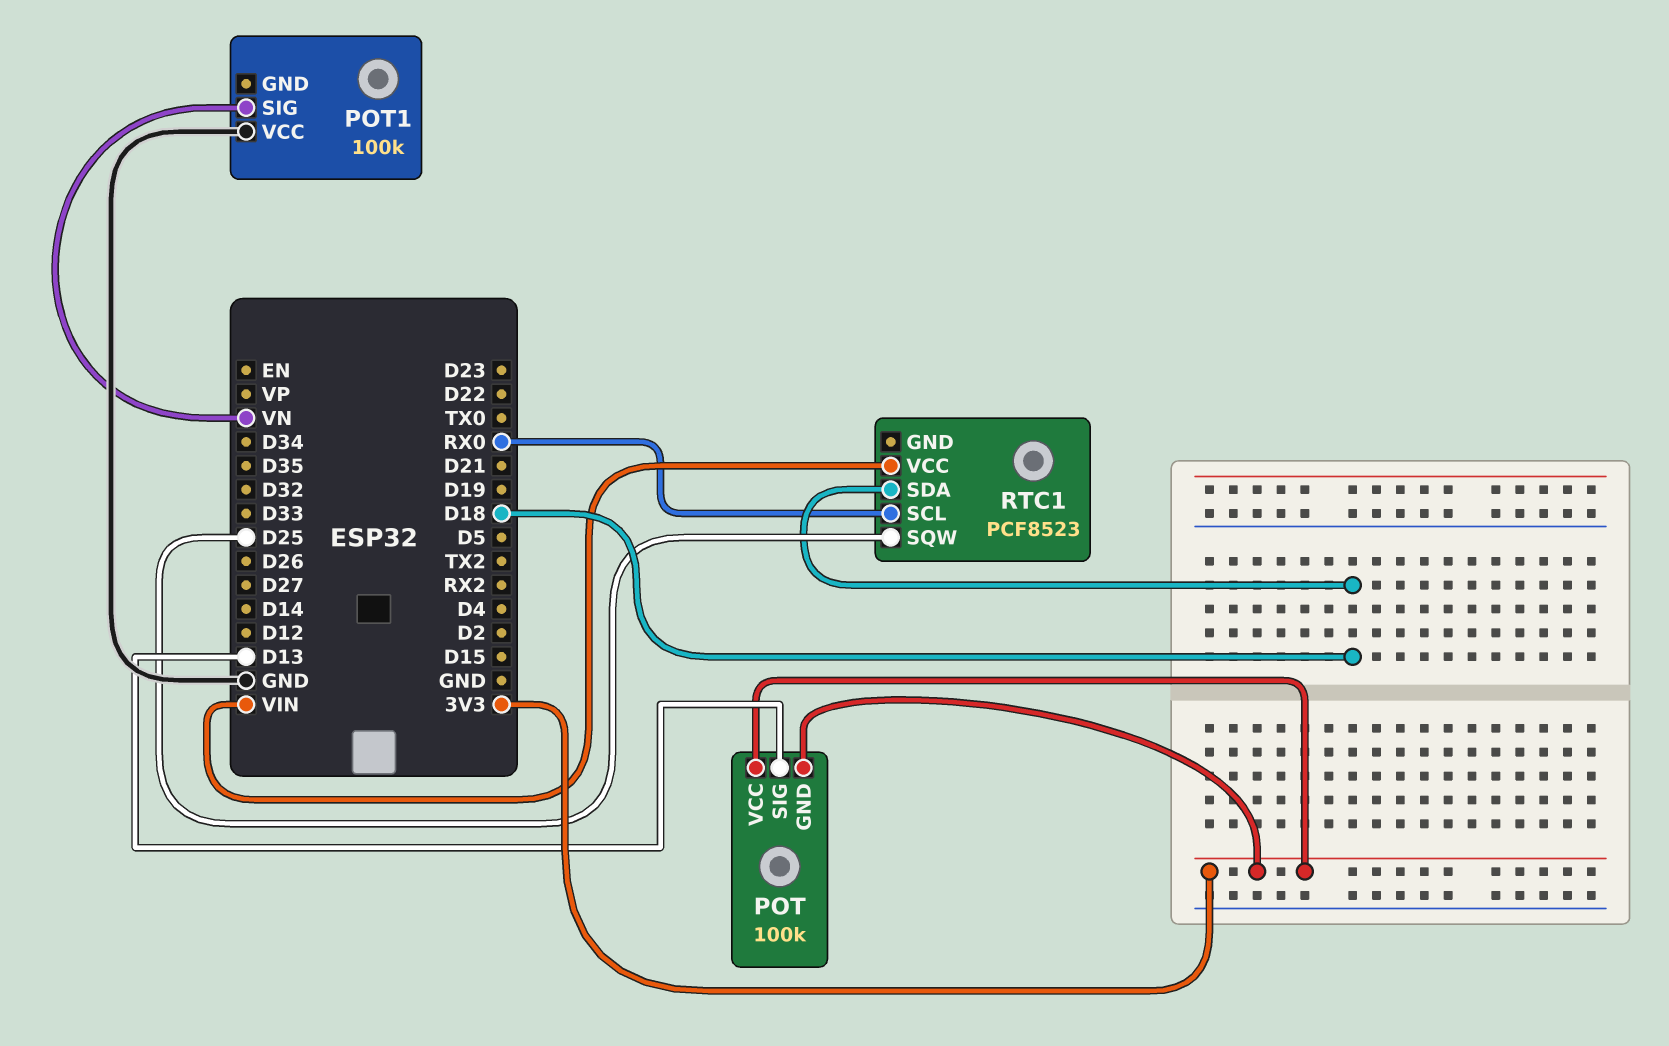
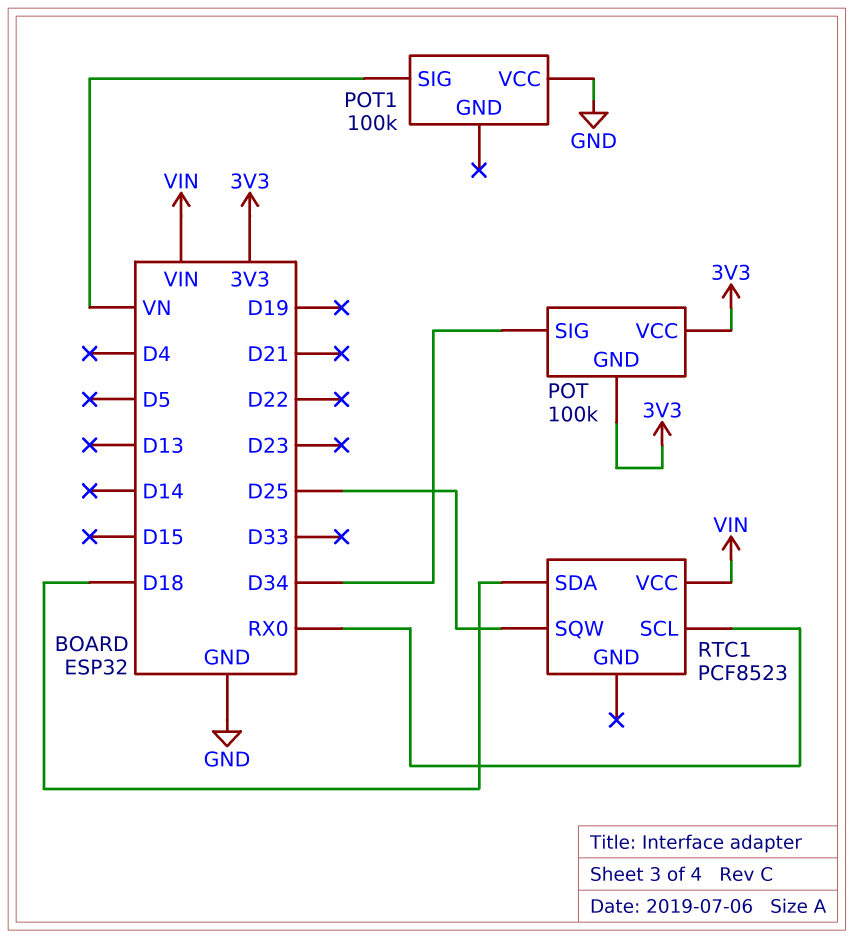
POT pin SIG: D13 -> D34

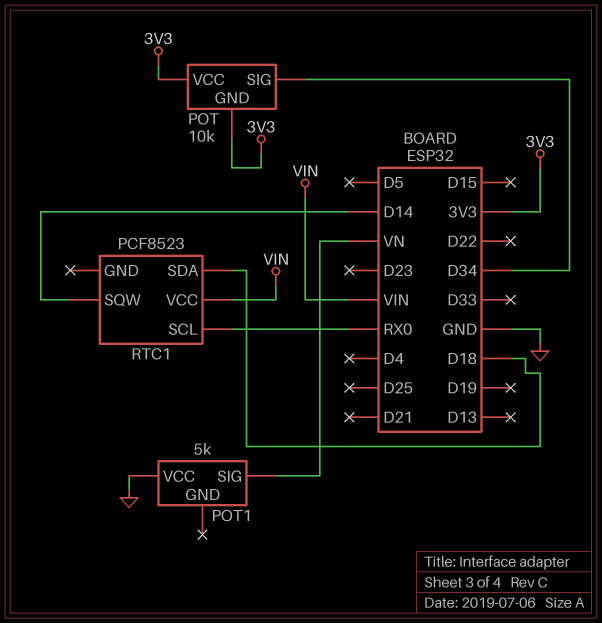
POT: 100k -> 10k
POT1: 100k -> 5k
RTC1 pin SQW: D25 -> D14

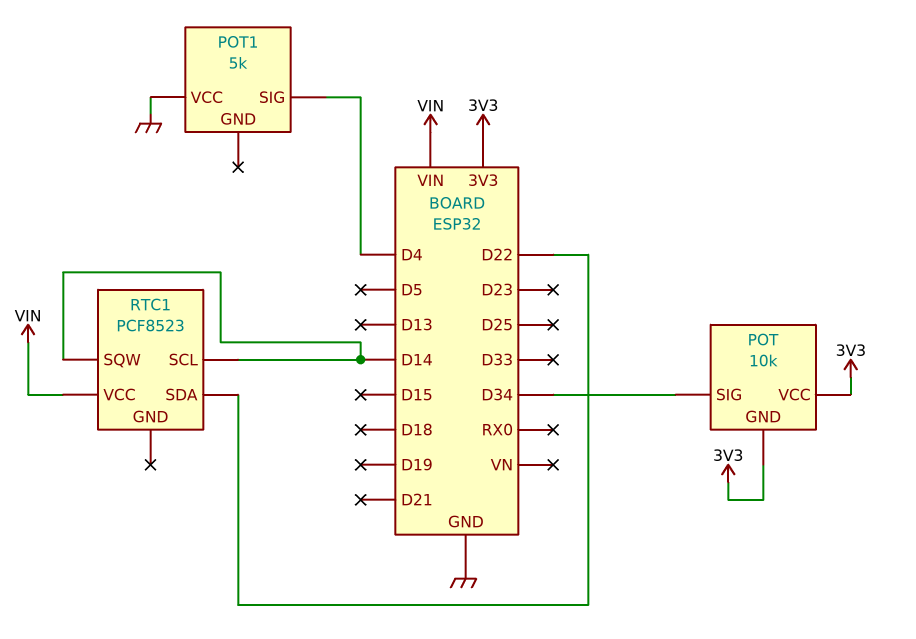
POT1 pin SIG: VN -> D4
RTC1 pin SCL: RX0 -> D14
RTC1 pin SDA: D18 -> D22

